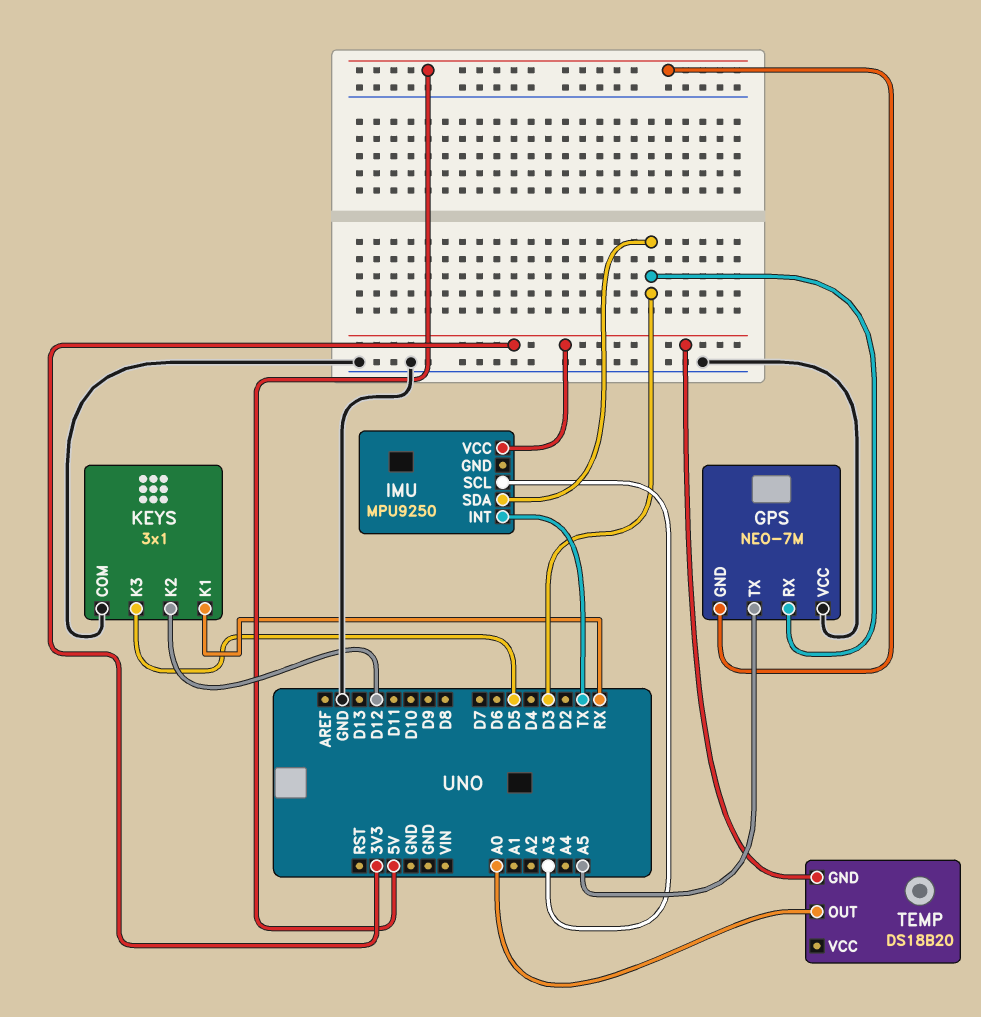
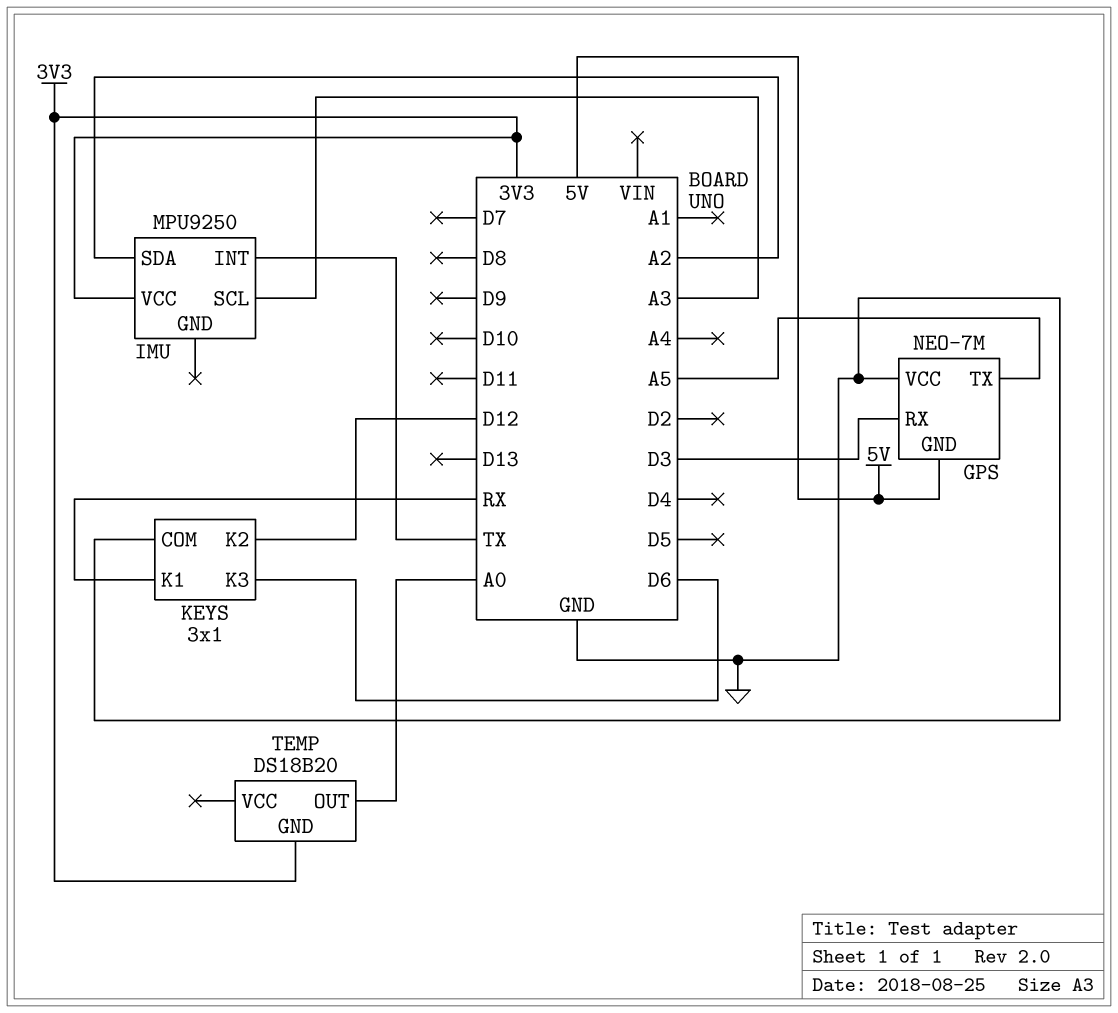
IMU pin SDA: D3 -> A2
KEYS pin K3: D5 -> D6

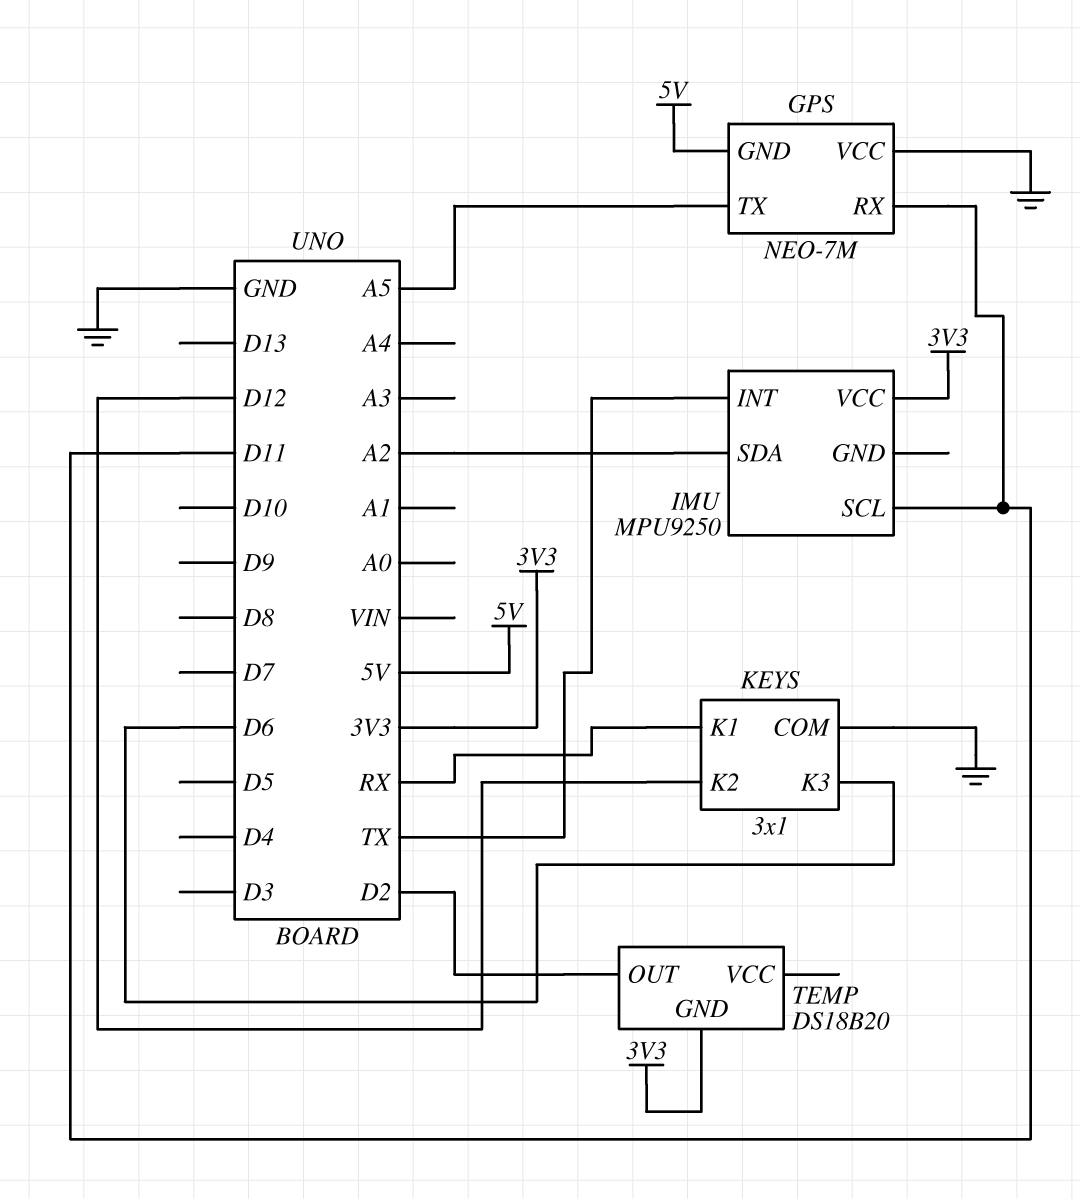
GPS pin RX: D3 -> D11
IMU pin SCL: A3 -> D11
TEMP pin OUT: A0 -> D2

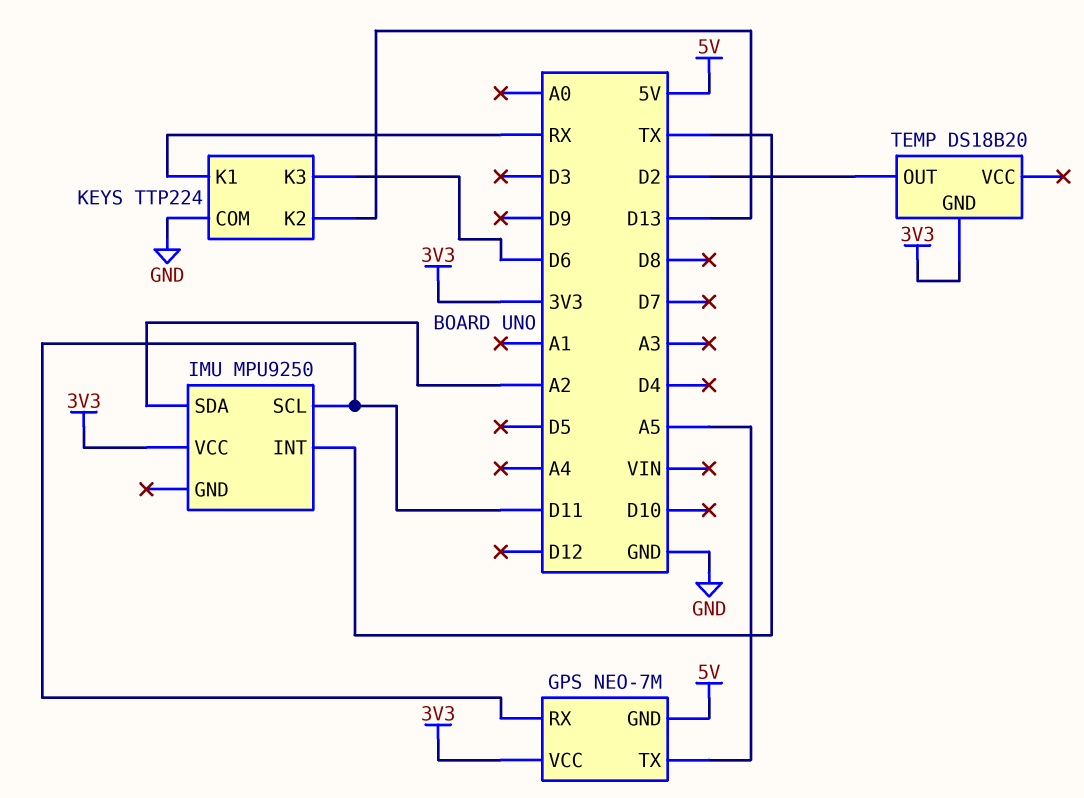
GPS pin VCC: GND -> 3V3
KEYS: 3x1 -> TTP224
KEYS pin K2: D12 -> D13

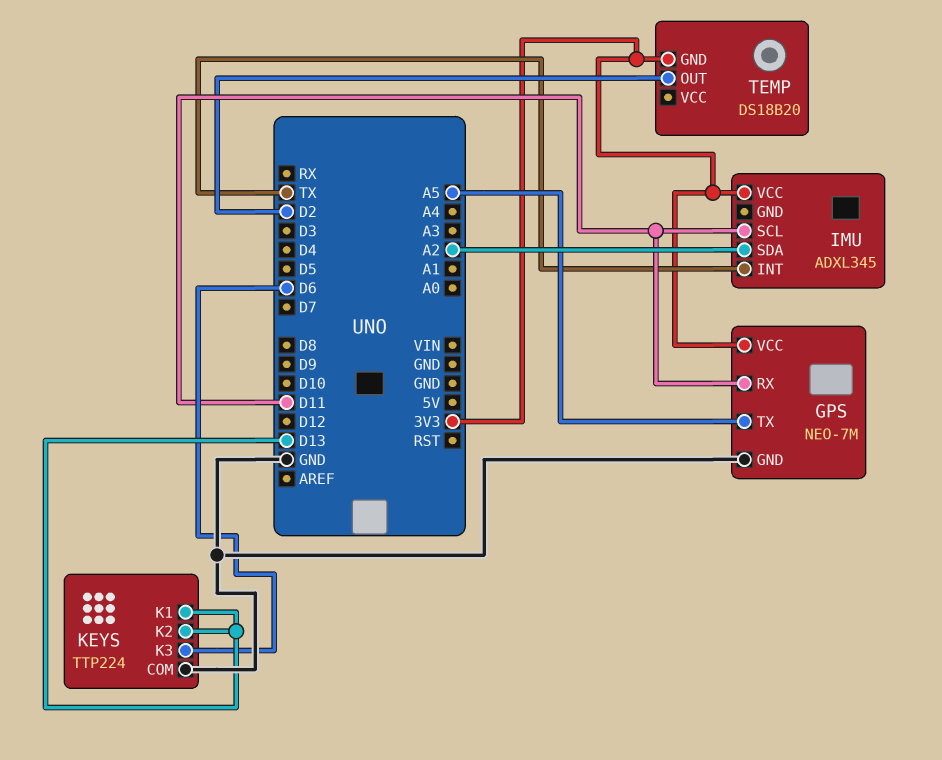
GPS pin GND: 5V -> GND
IMU: MPU9250 -> ADXL345
KEYS pin K1: RX -> D13

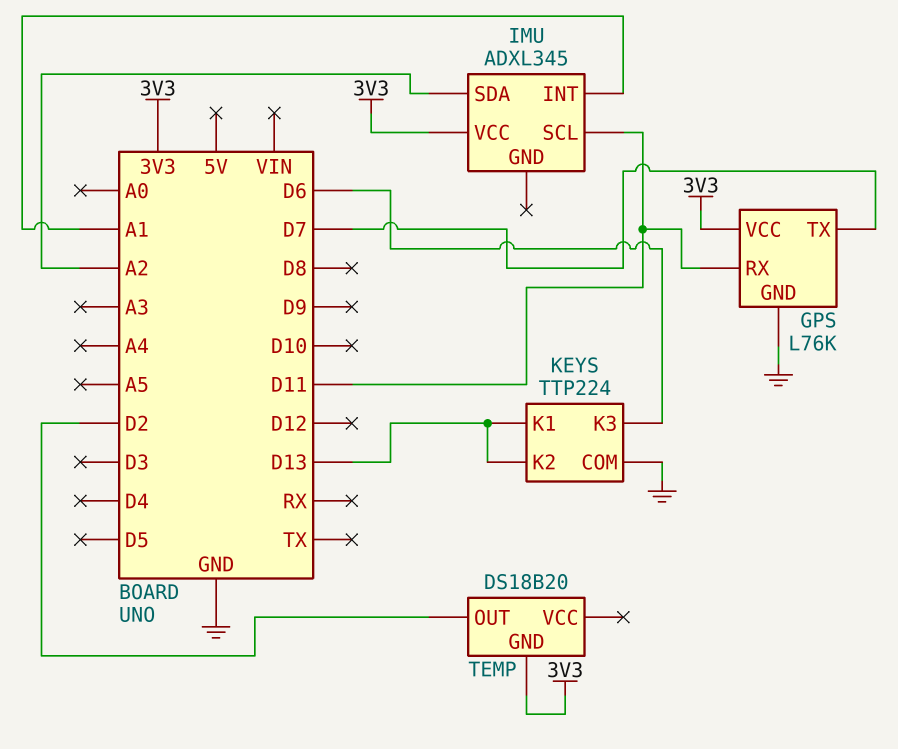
GPS: NEO-7M -> L76K
GPS pin TX: A5 -> D7
IMU pin INT: TX -> A1

